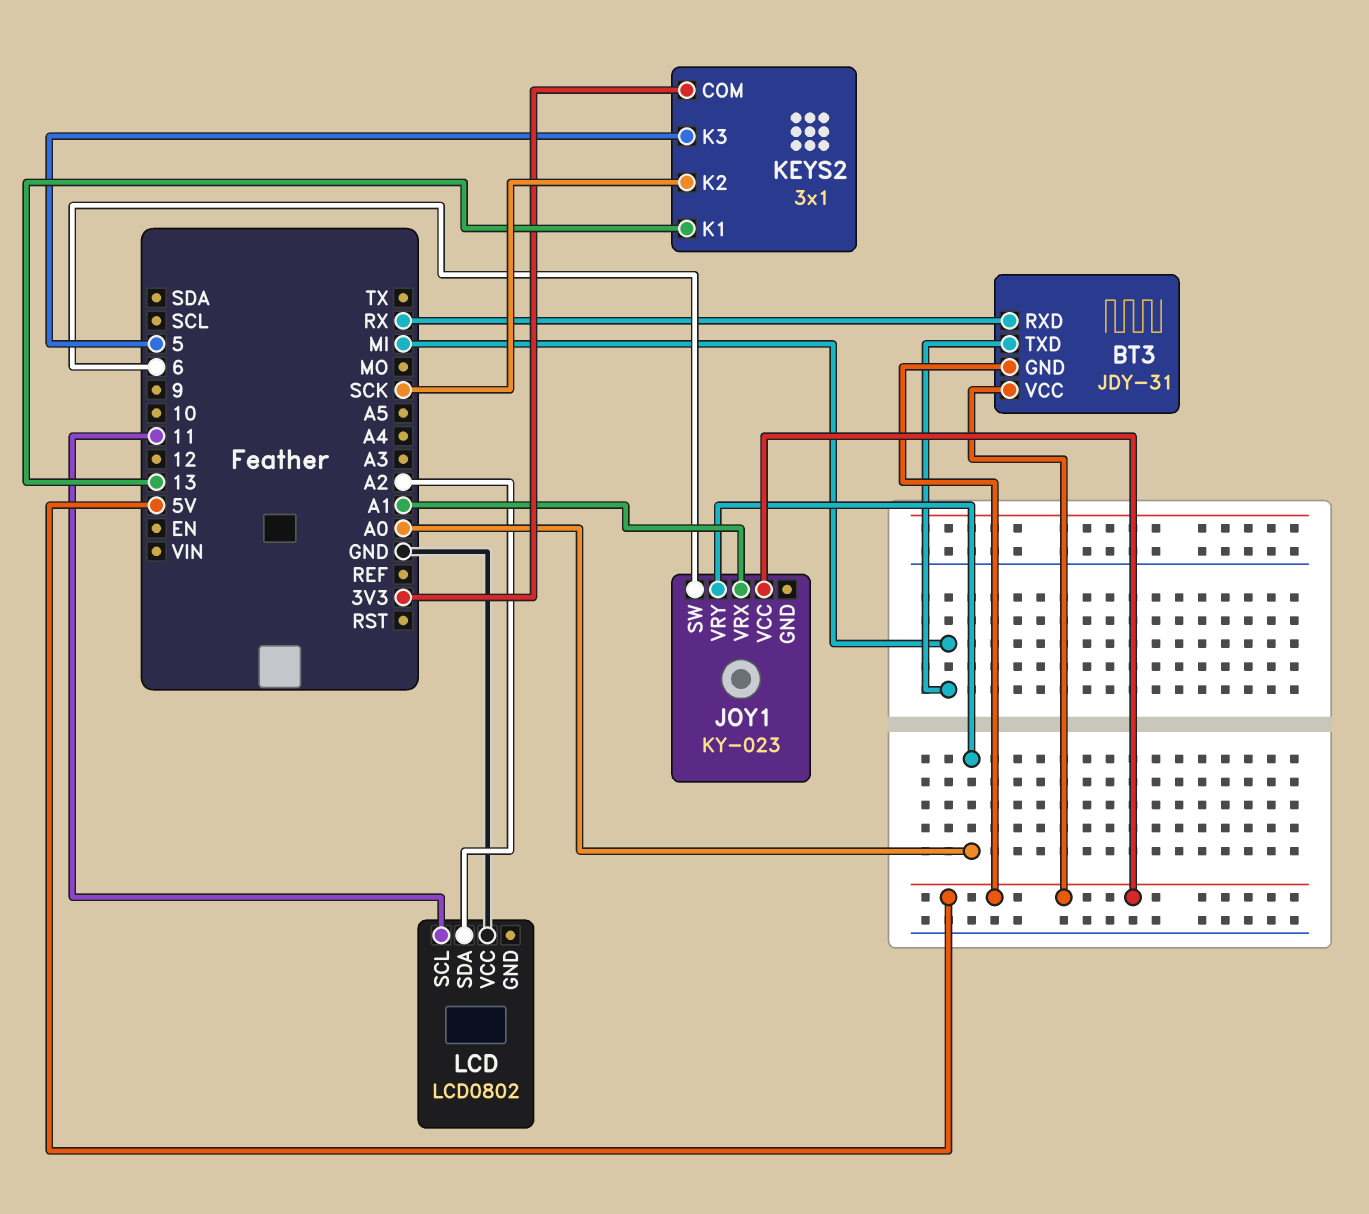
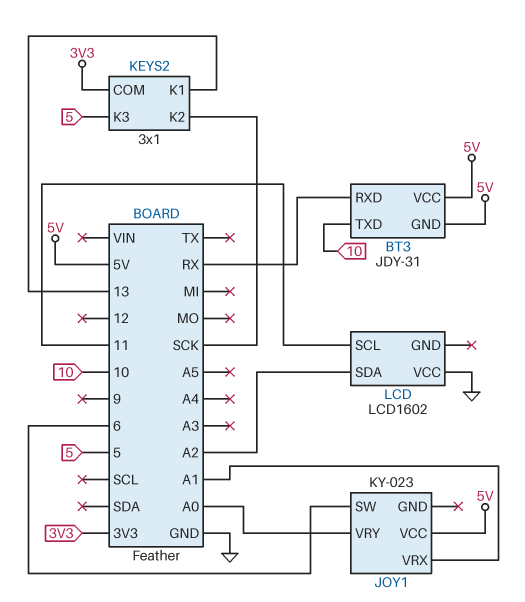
BT3 pin TXD: MI -> 10
LCD: LCD0802 -> LCD1602

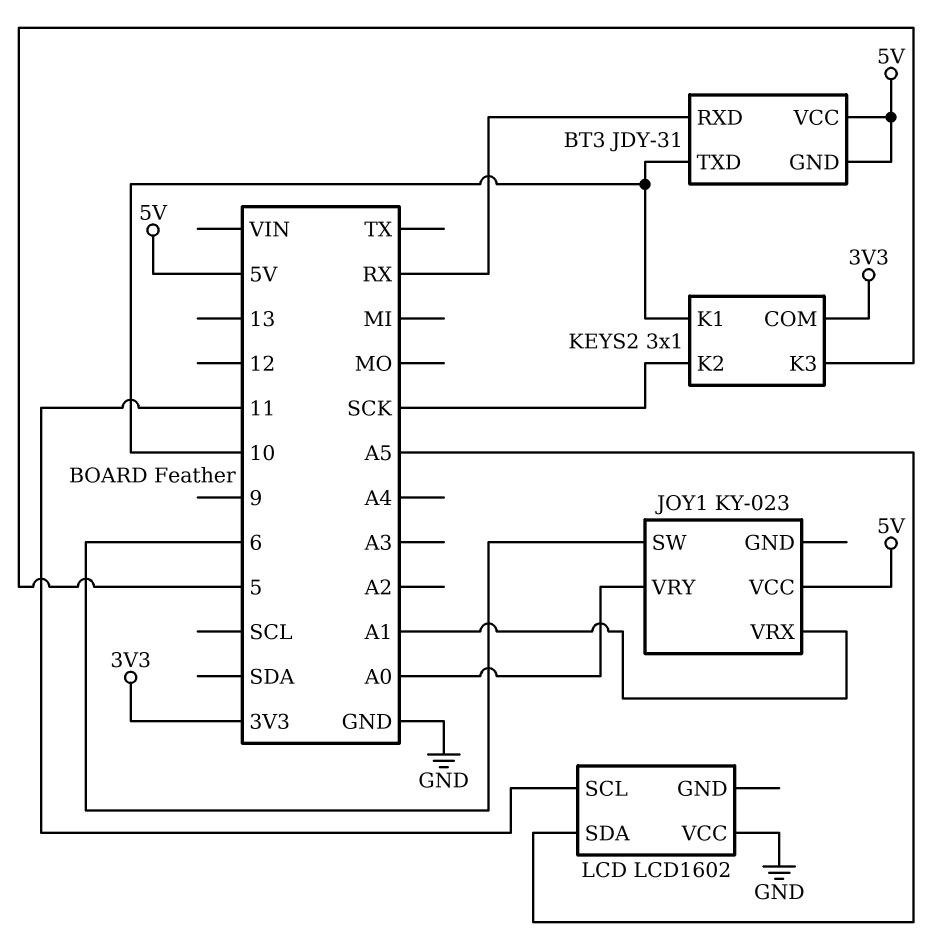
KEYS2 pin K1: 13 -> 10
LCD pin SDA: A2 -> A5

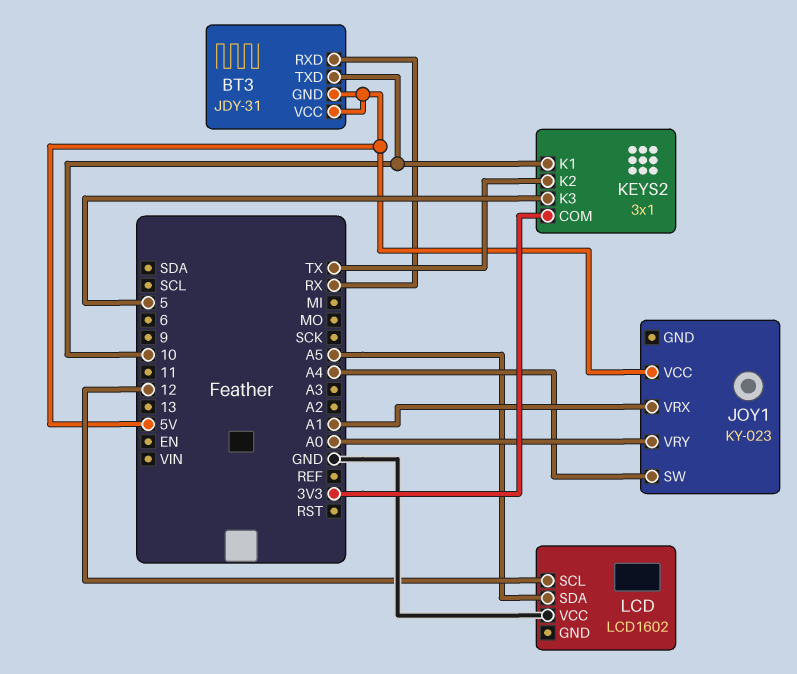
JOY1 pin SW: 6 -> A4
KEYS2 pin K2: SCK -> TX
LCD pin SCL: 11 -> 12

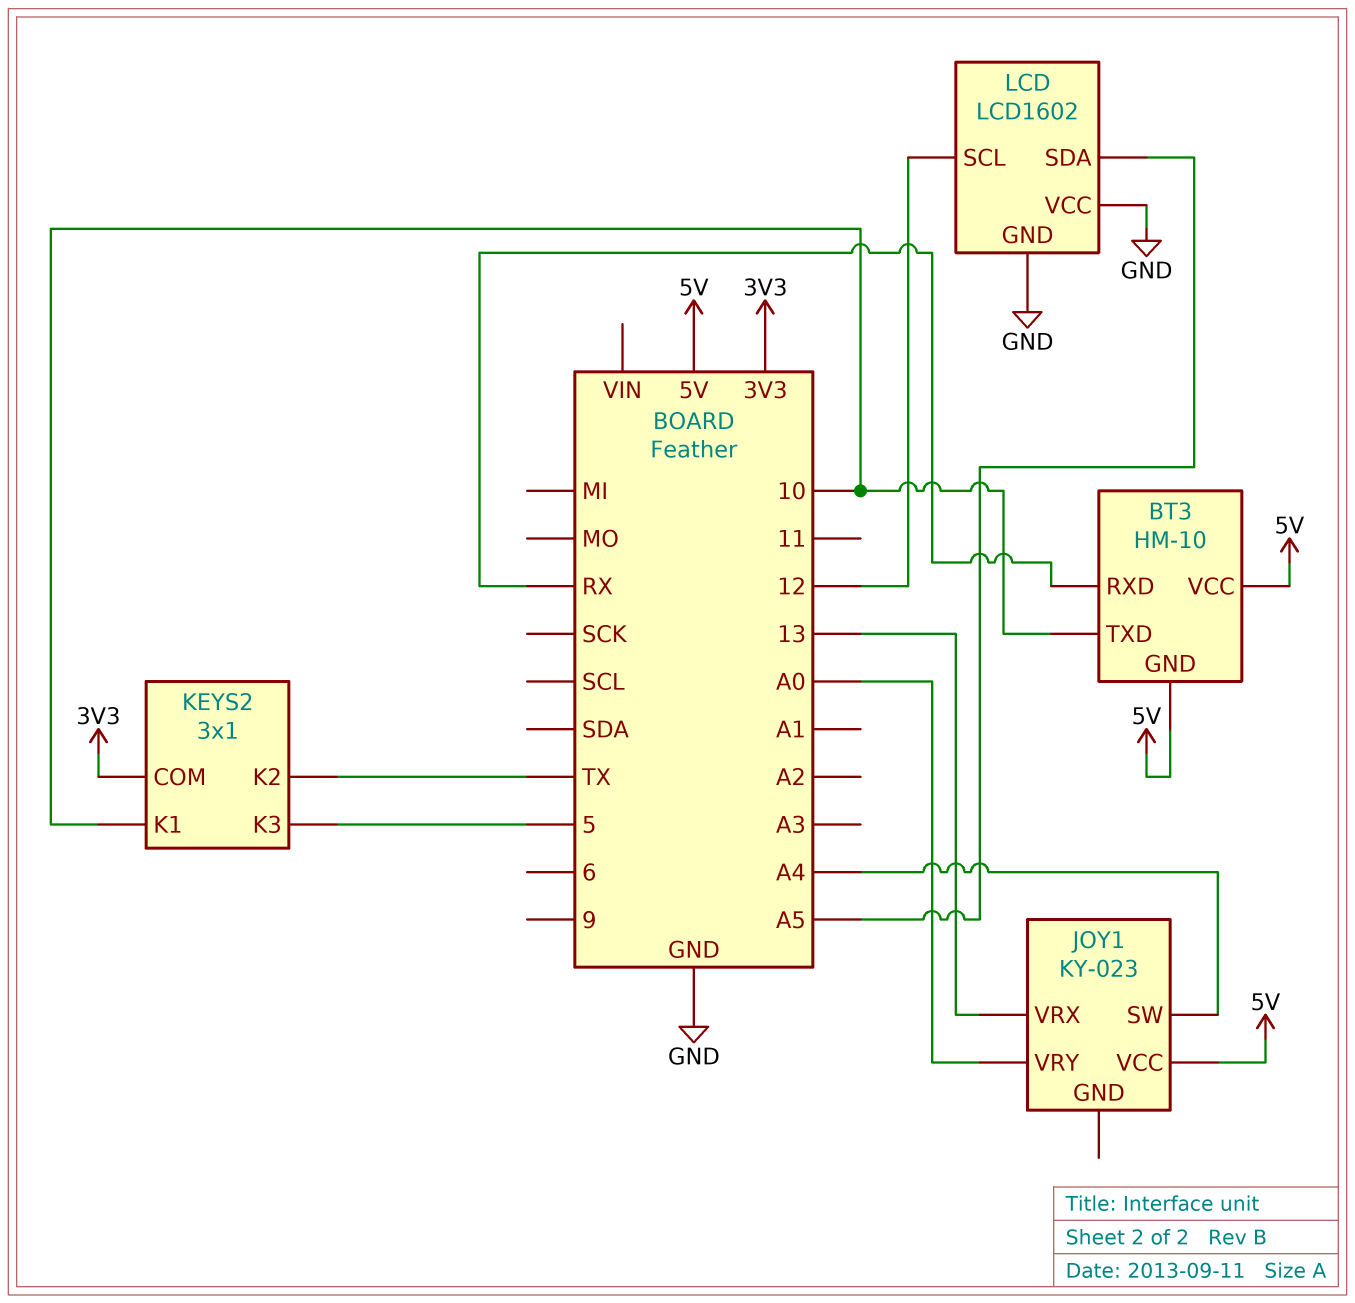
BT3: JDY-31 -> HM-10
JOY1 pin VRX: A1 -> 13
LCD pin GND: none -> GND

